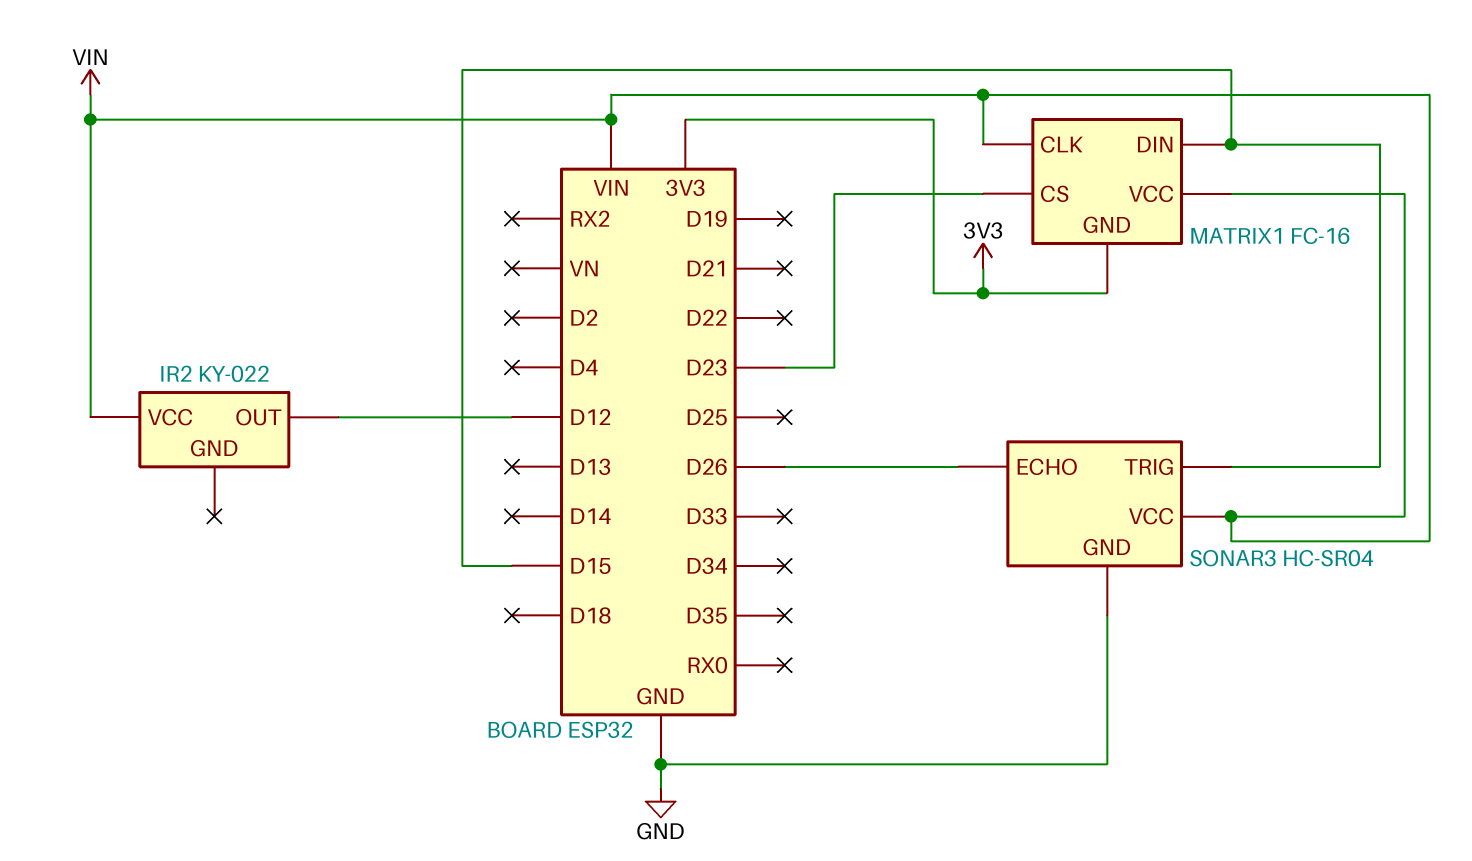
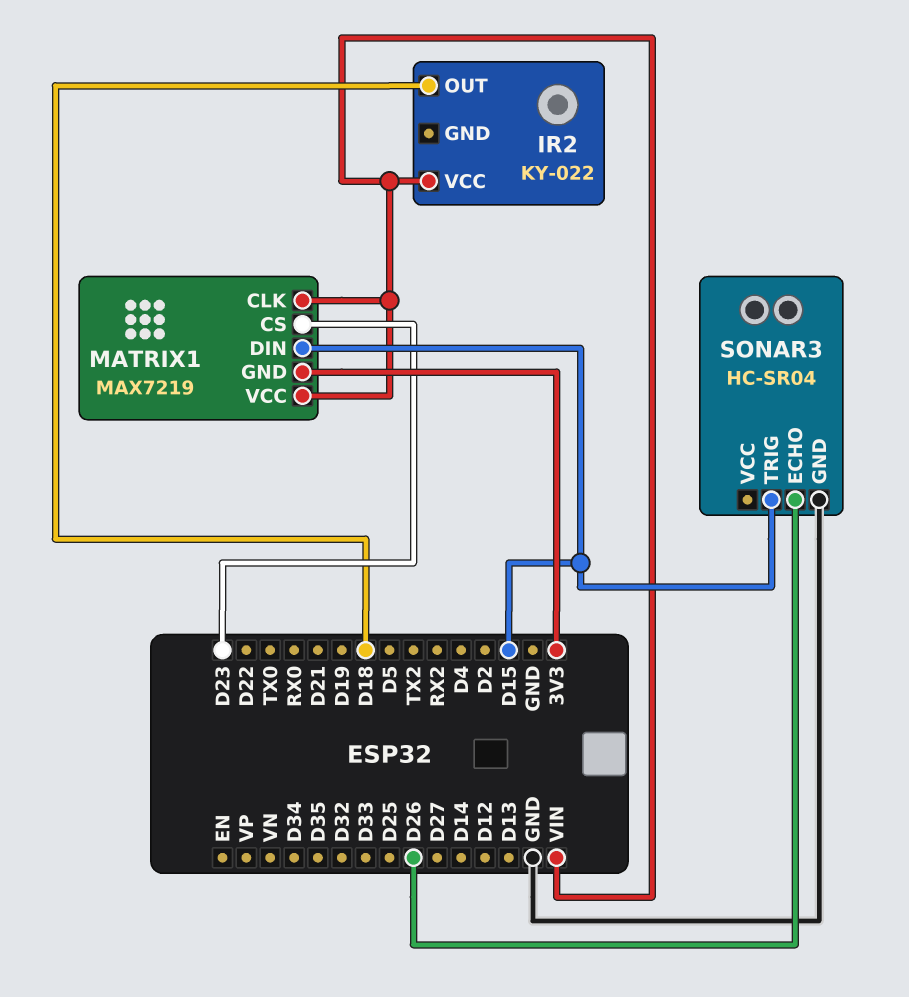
IR2 pin OUT: D12 -> D18
MATRIX1: FC-16 -> MAX7219
SONAR3 pin VCC: VIN -> none

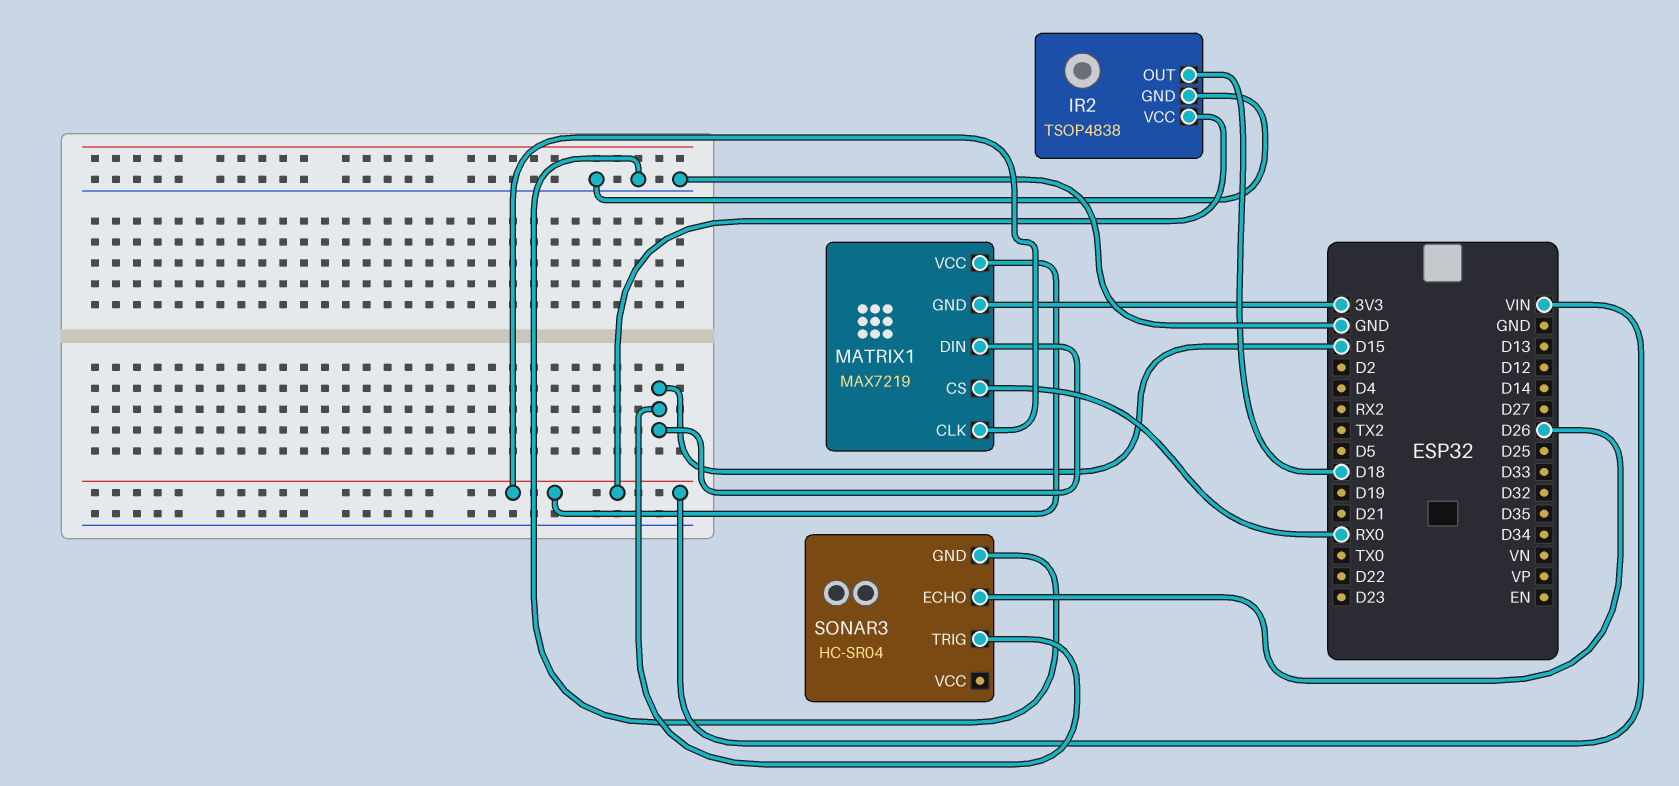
IR2: KY-022 -> TSOP4838
IR2 pin GND: none -> GND
MATRIX1 pin CS: D23 -> RX0

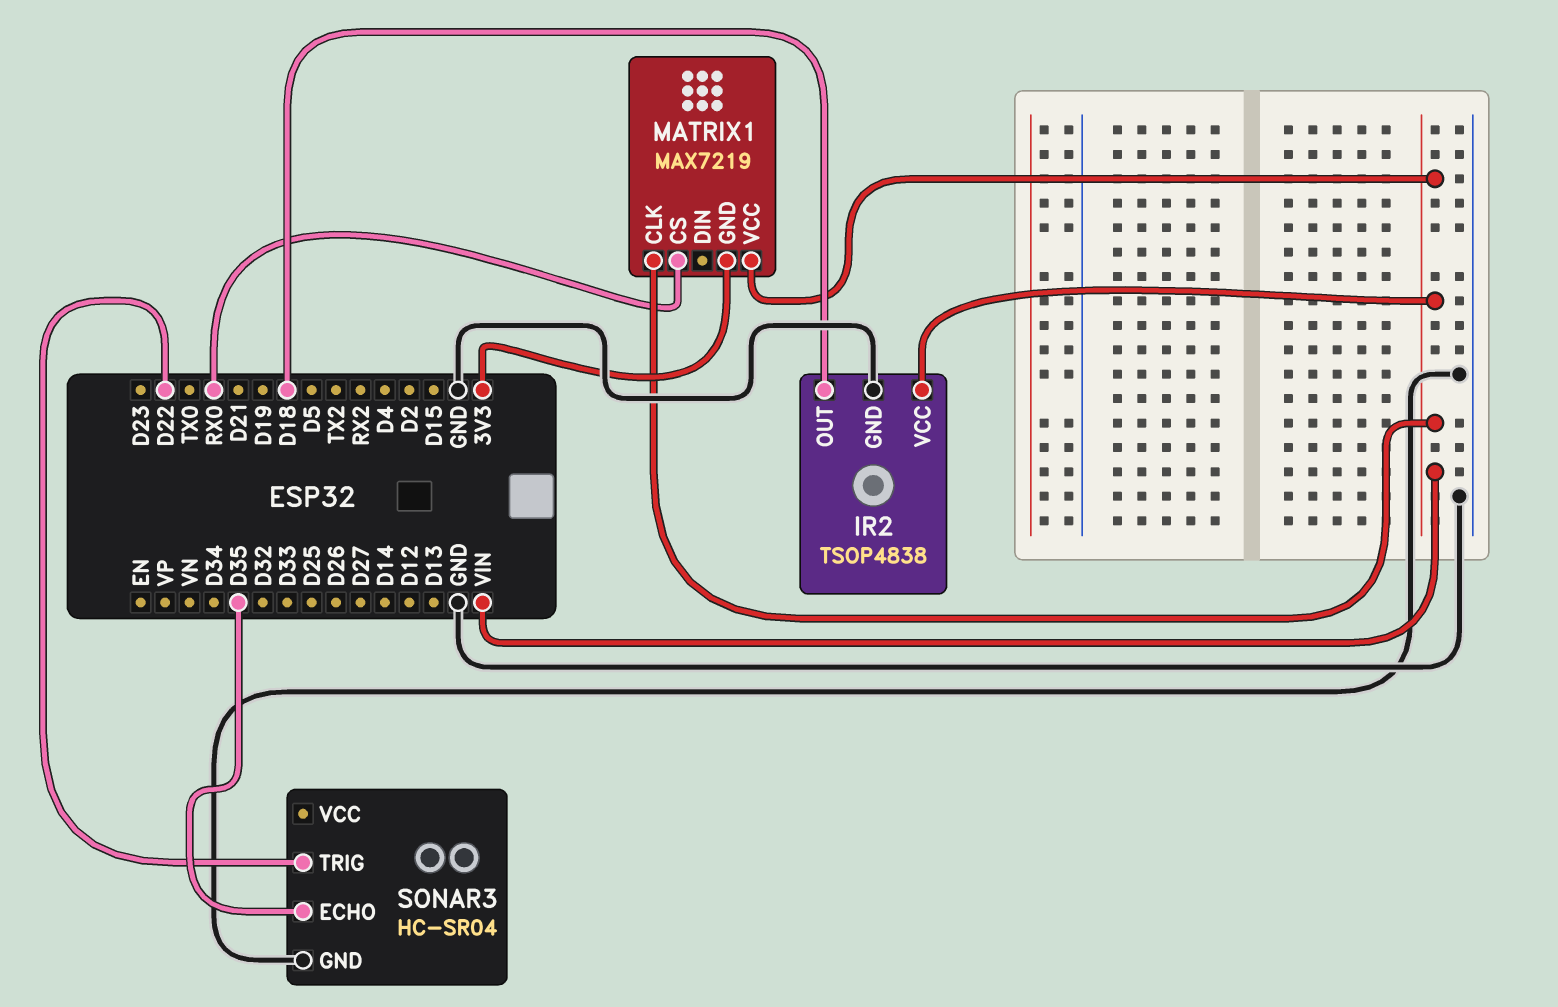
MATRIX1 pin DIN: D15 -> none
SONAR3 pin ECHO: D26 -> D35
SONAR3 pin TRIG: D15 -> D22

